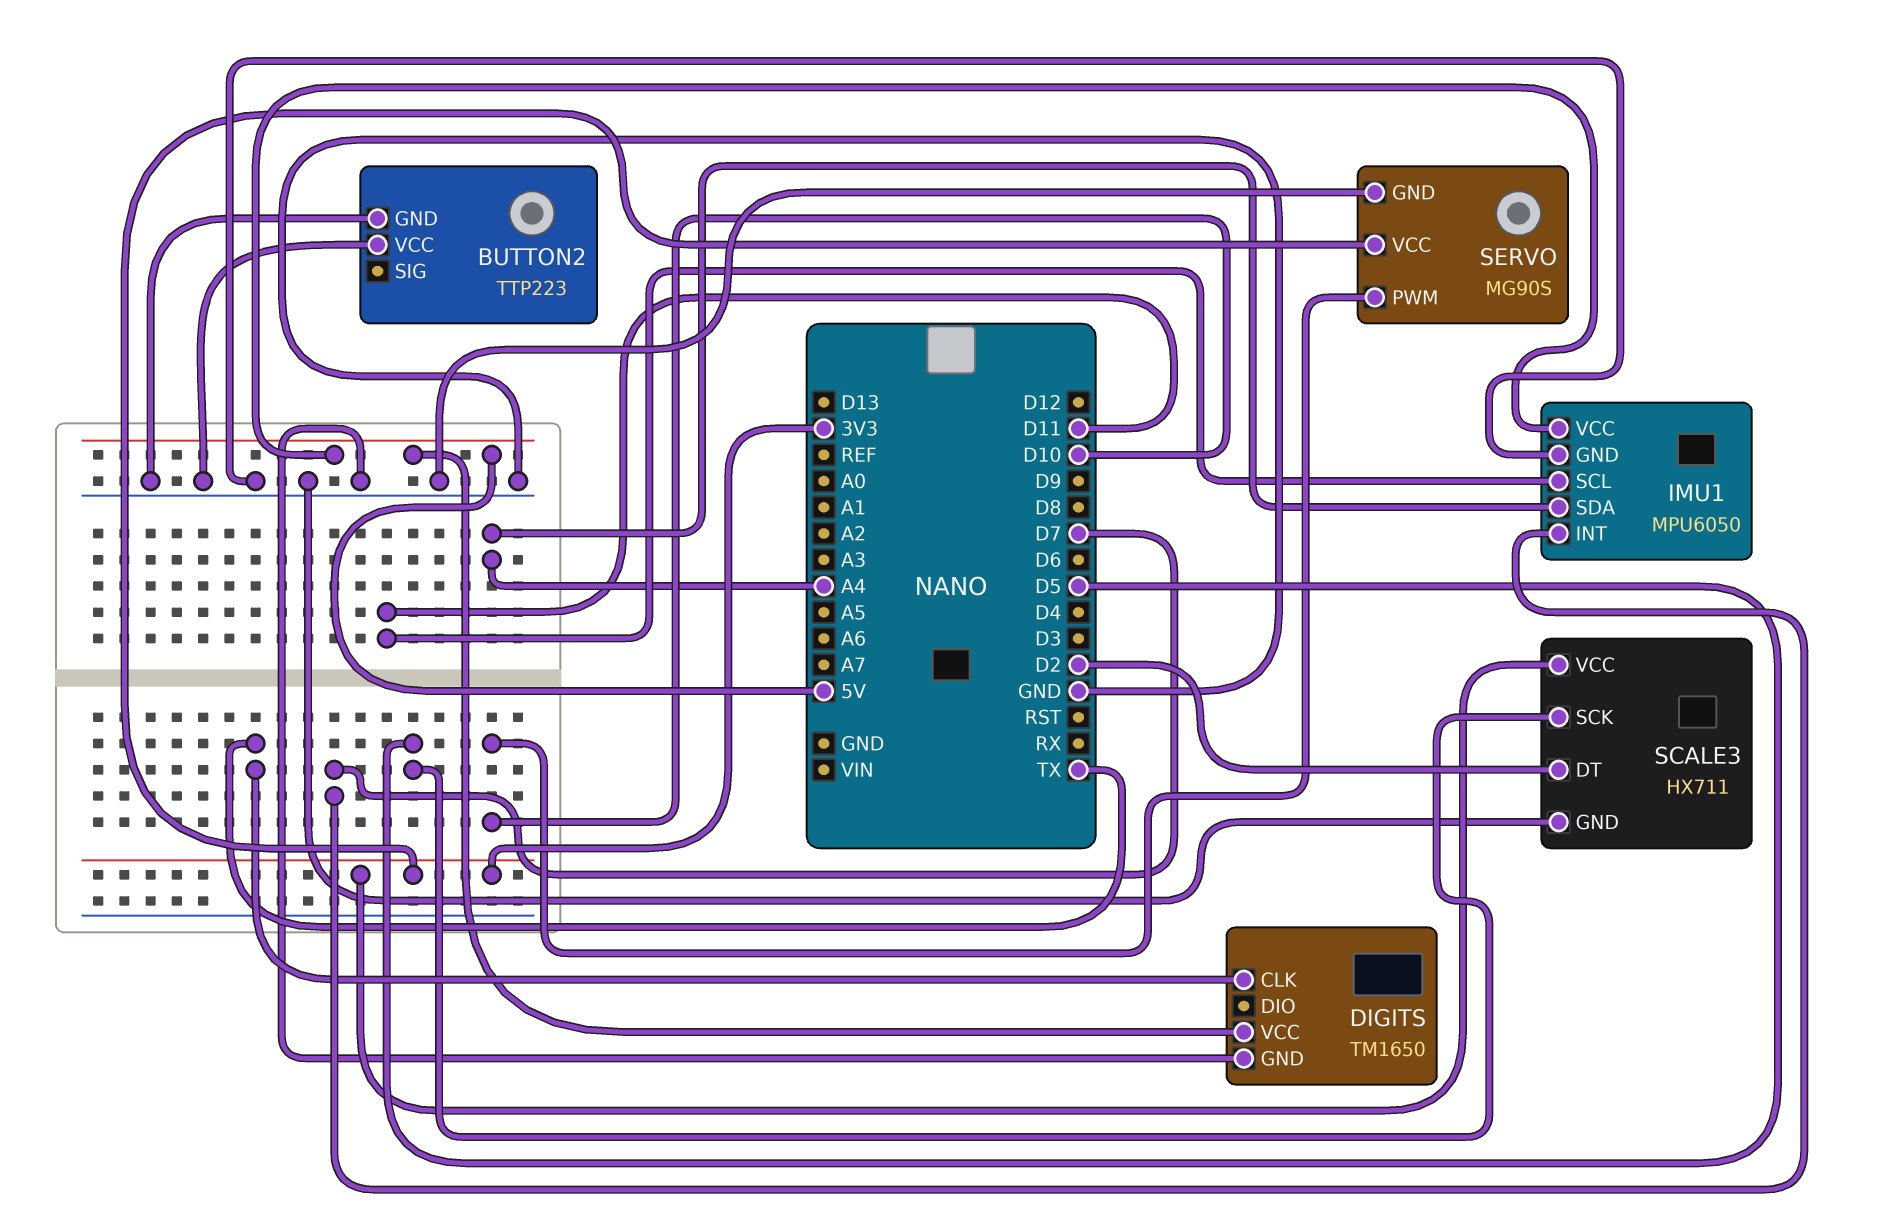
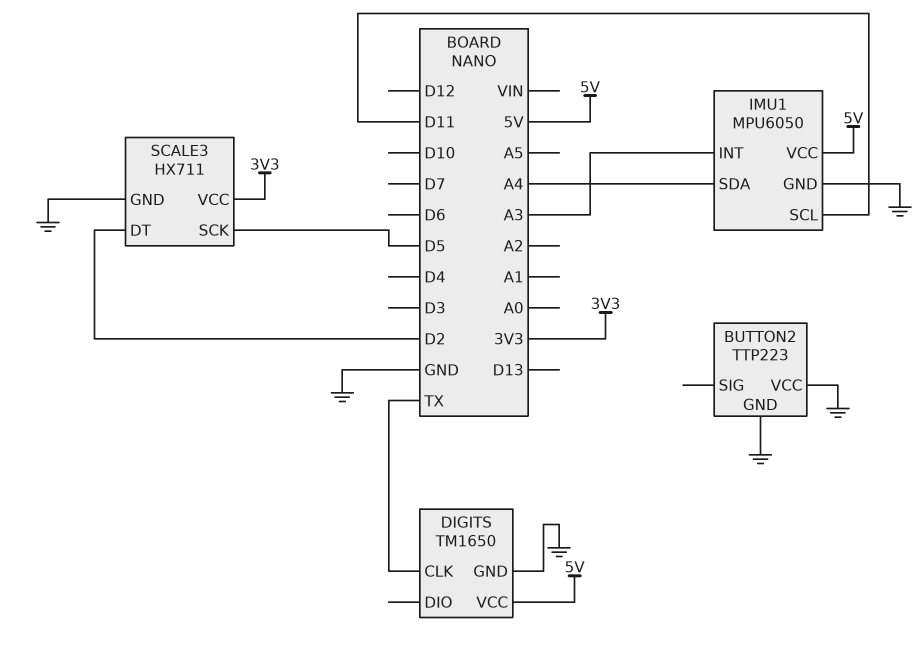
IMU1 pin INT: D7 -> A3
SERVO: MG90S -> none
SERVO pin GND: GND -> none
SERVO pin PWM: D10 -> none
SERVO pin VCC: 3V3 -> none

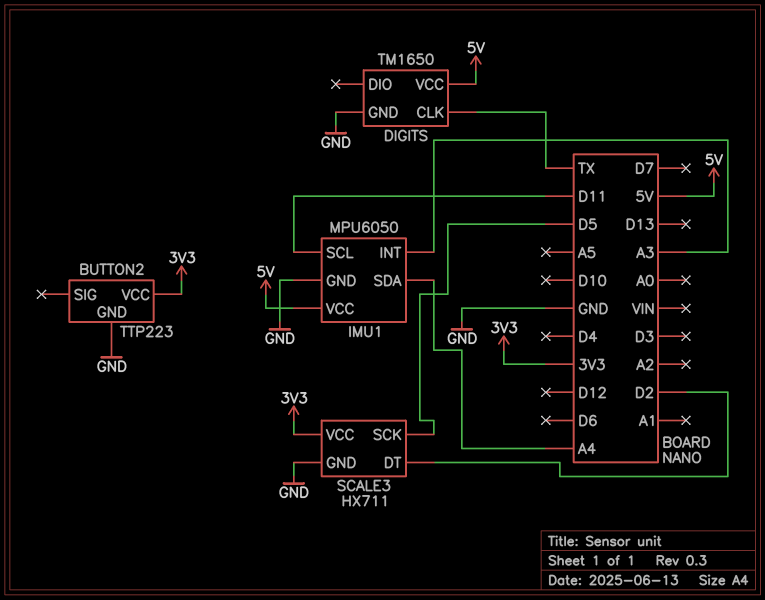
BUTTON2 pin VCC: GND -> 3V3

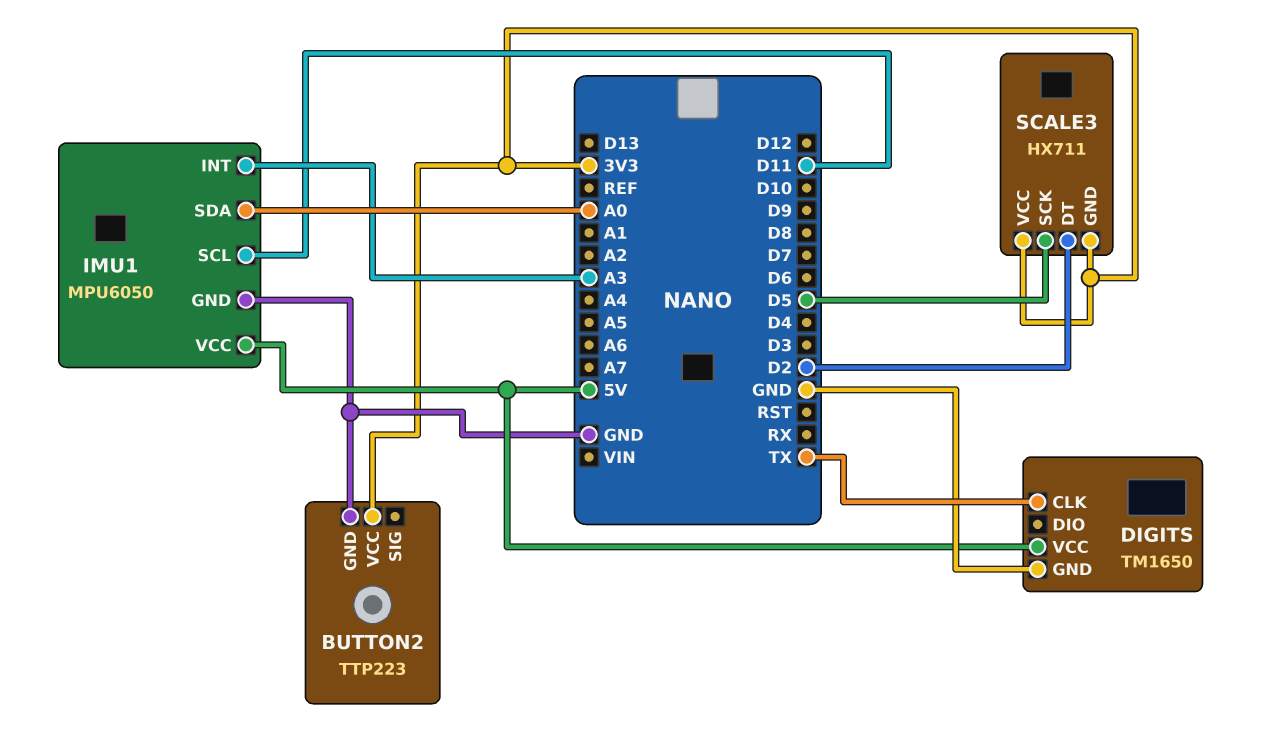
IMU1 pin SDA: A4 -> A0
SCALE3 pin GND: GND -> 3V3

